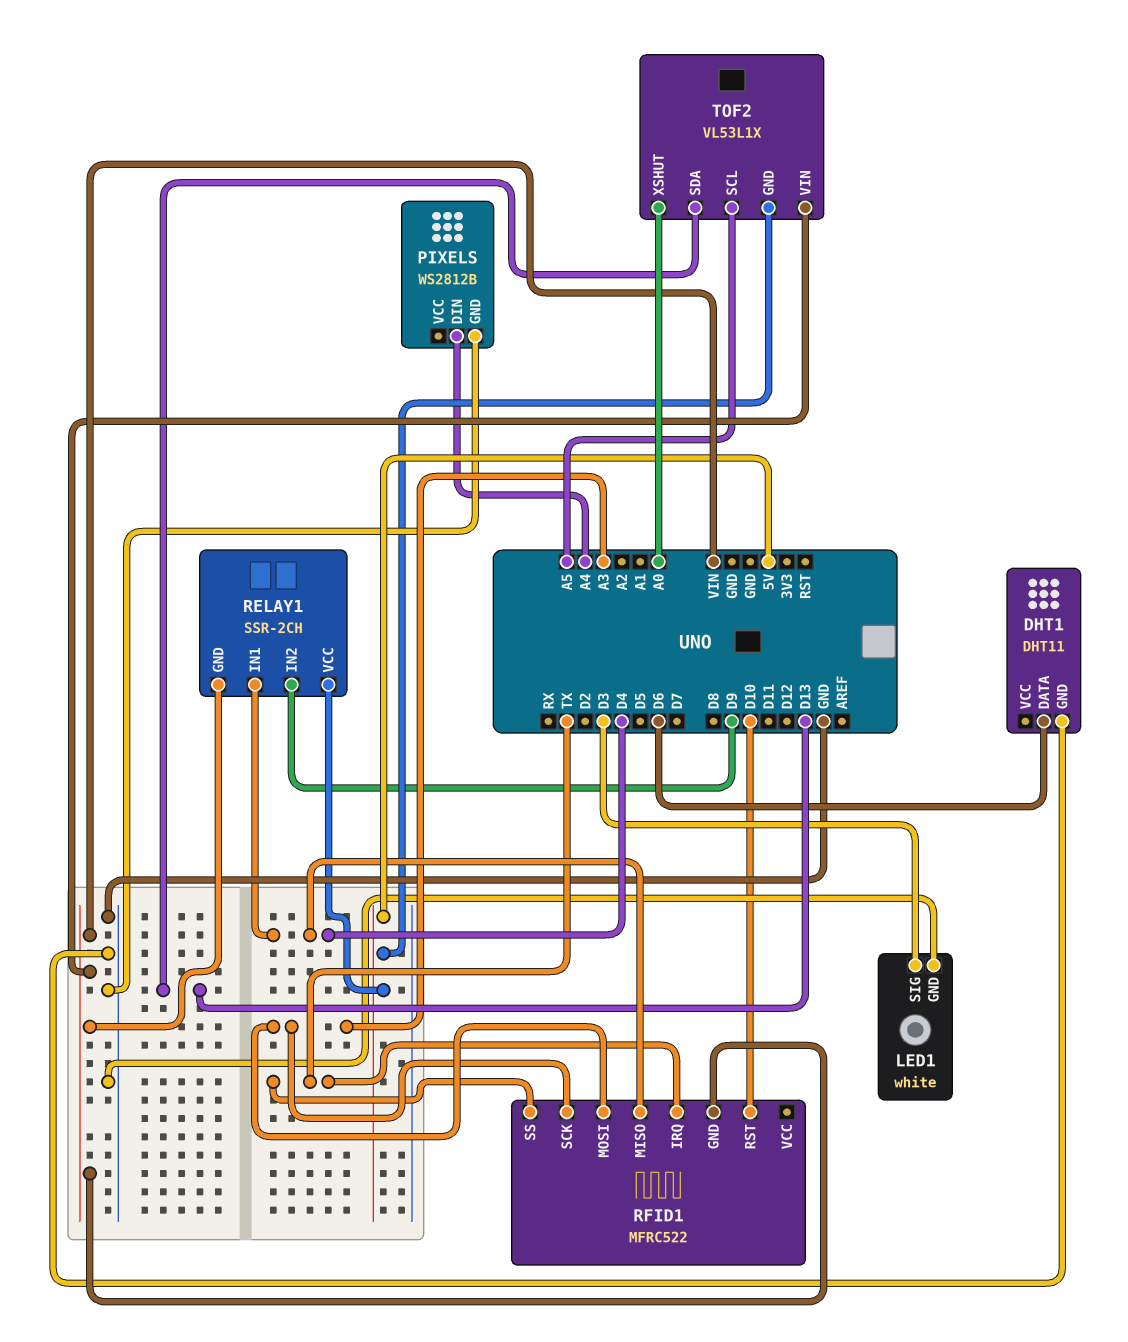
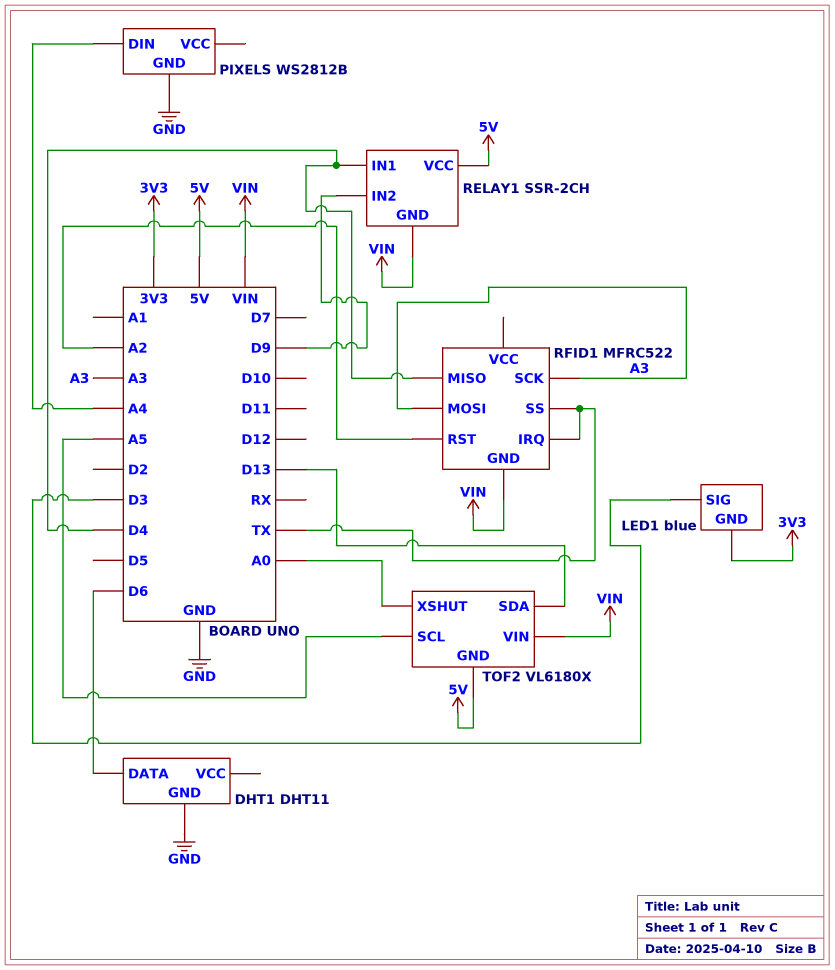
LED1: white -> blue
LED1 pin GND: GND -> 3V3
RFID1 pin RST: D10 -> A2
TOF2: VL53L1X -> VL6180X

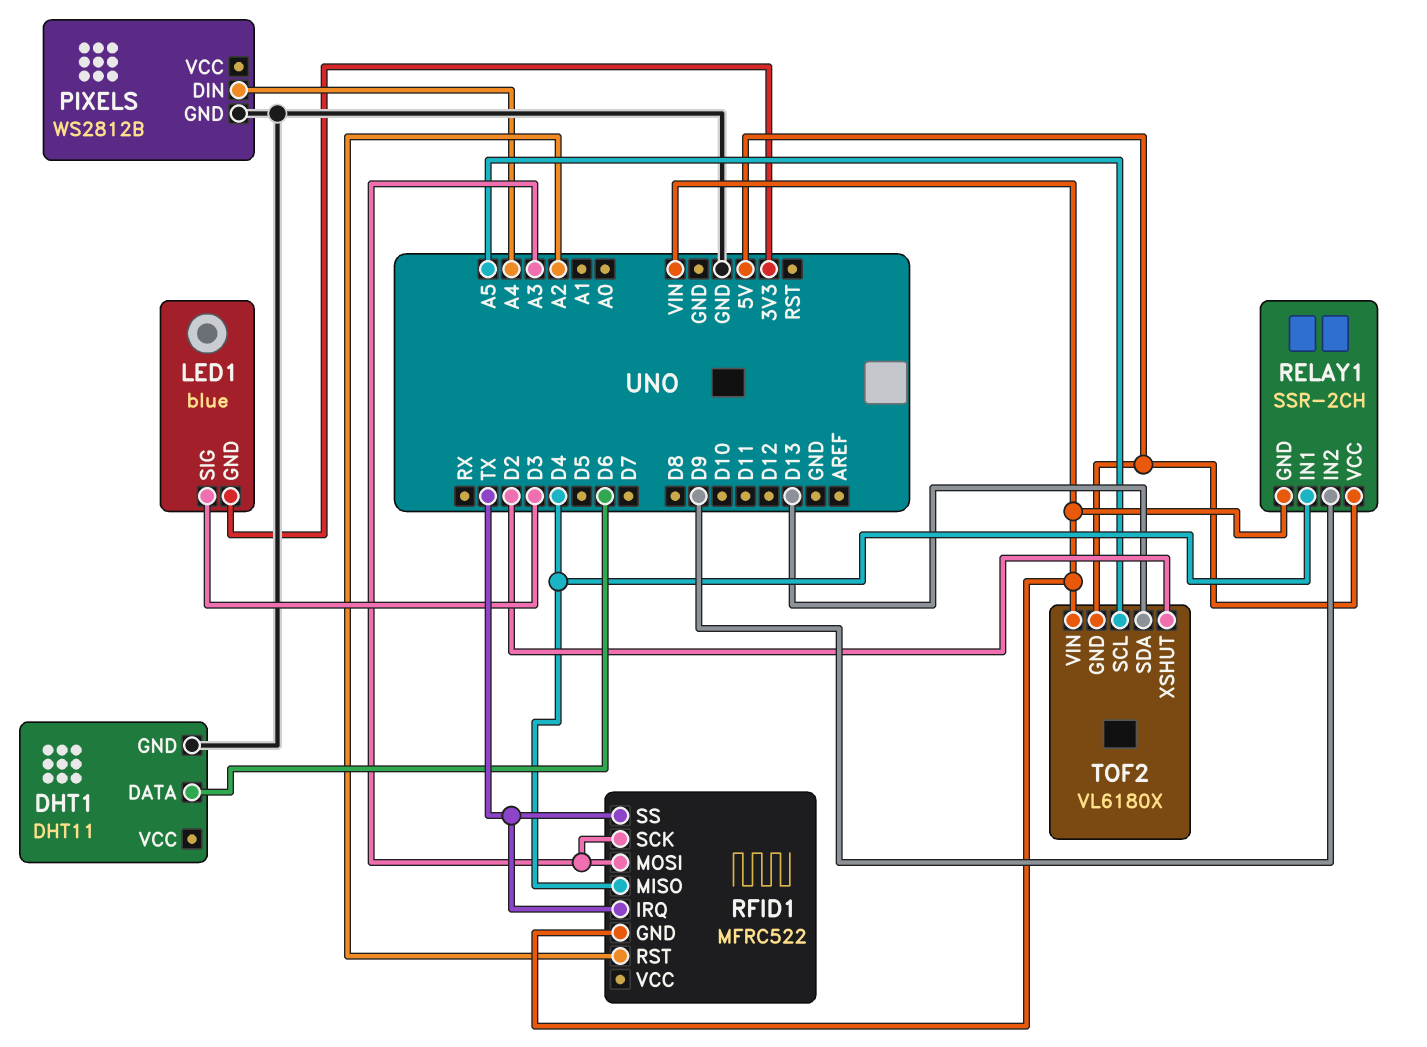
TOF2 pin XSHUT: A0 -> D2

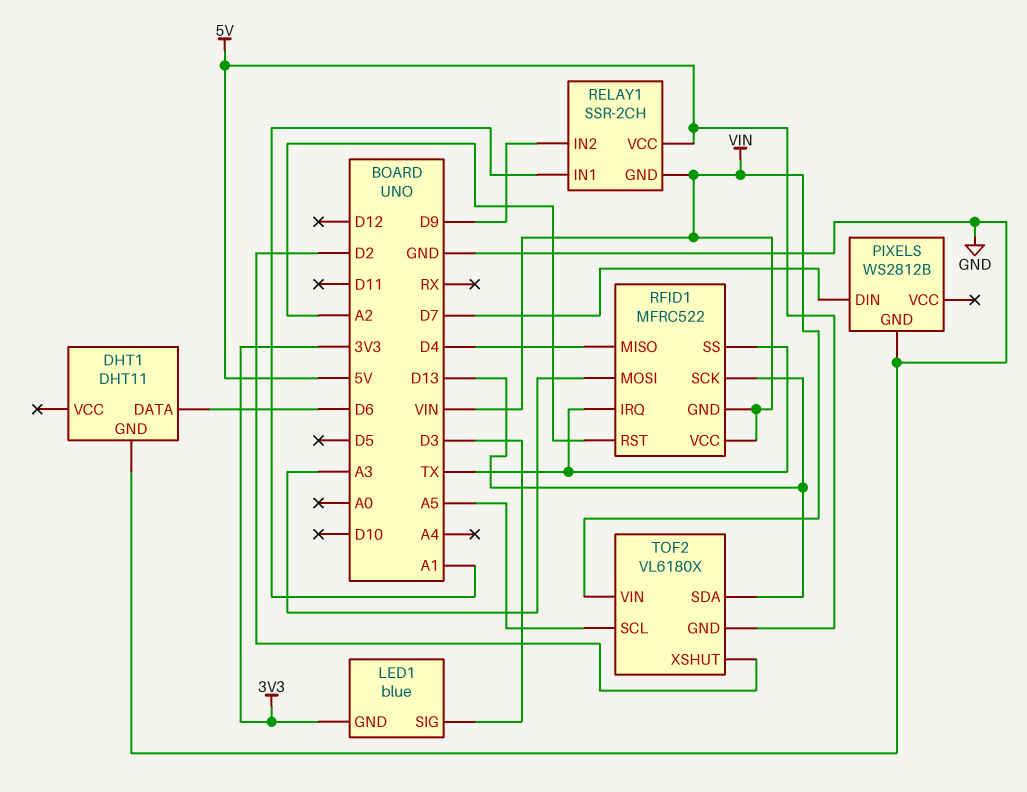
PIXELS pin DIN: A4 -> D7
RELAY1 pin IN1: D4 -> A1
RFID1 pin SCK: A3 -> D13
RFID1 pin VCC: none -> VIN

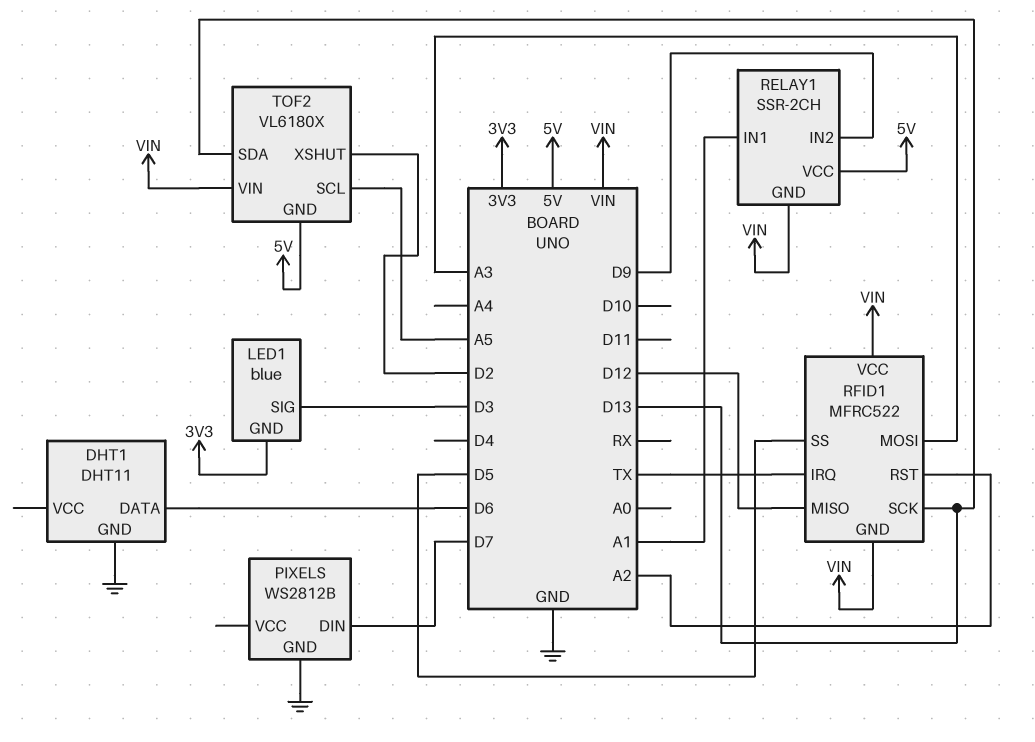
RFID1 pin MISO: D4 -> D12
RFID1 pin SS: TX -> D5

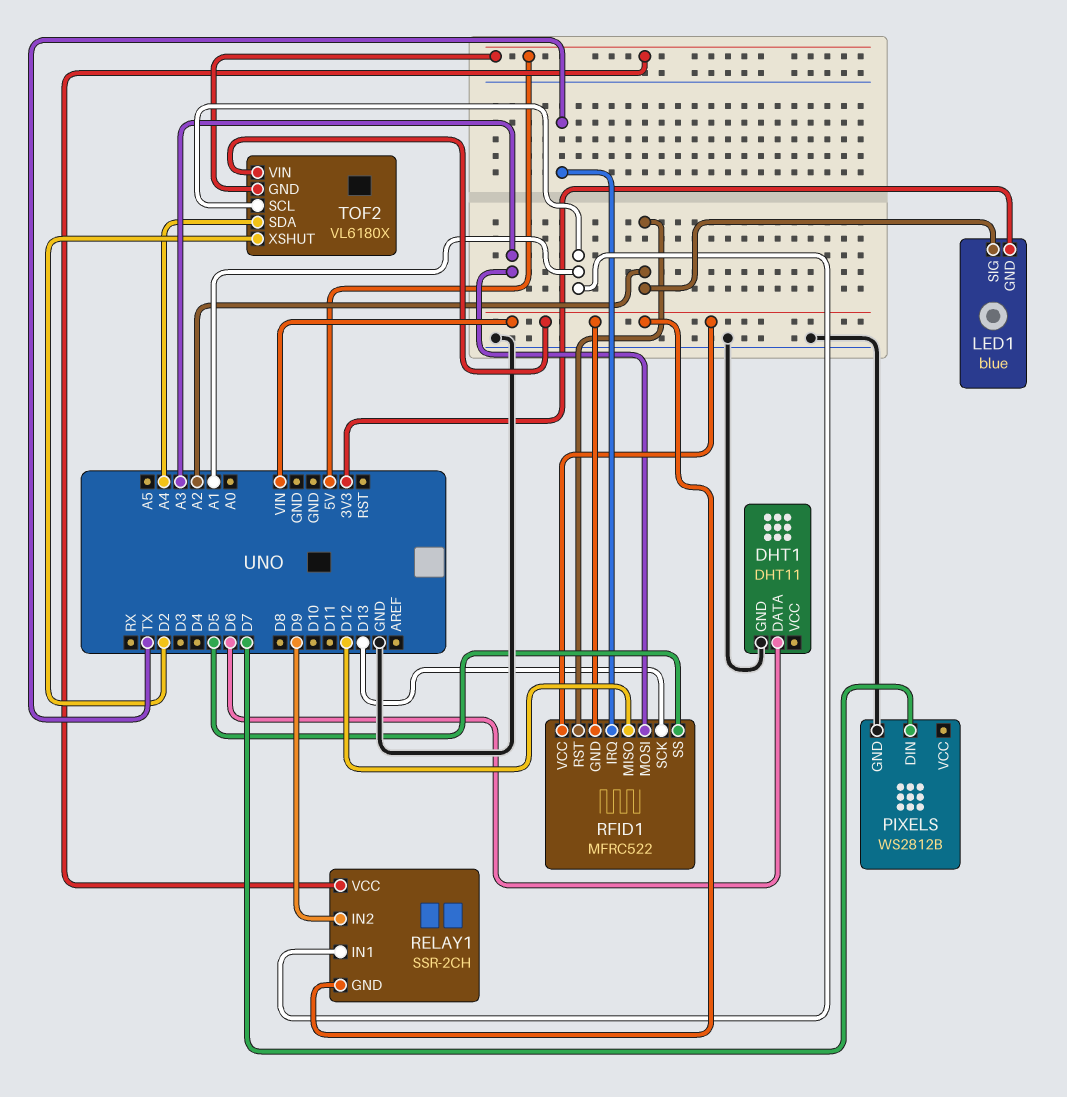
LED1 pin SIG: D3 -> A2
TOF2 pin SCL: A5 -> A1
TOF2 pin SDA: D13 -> A4

